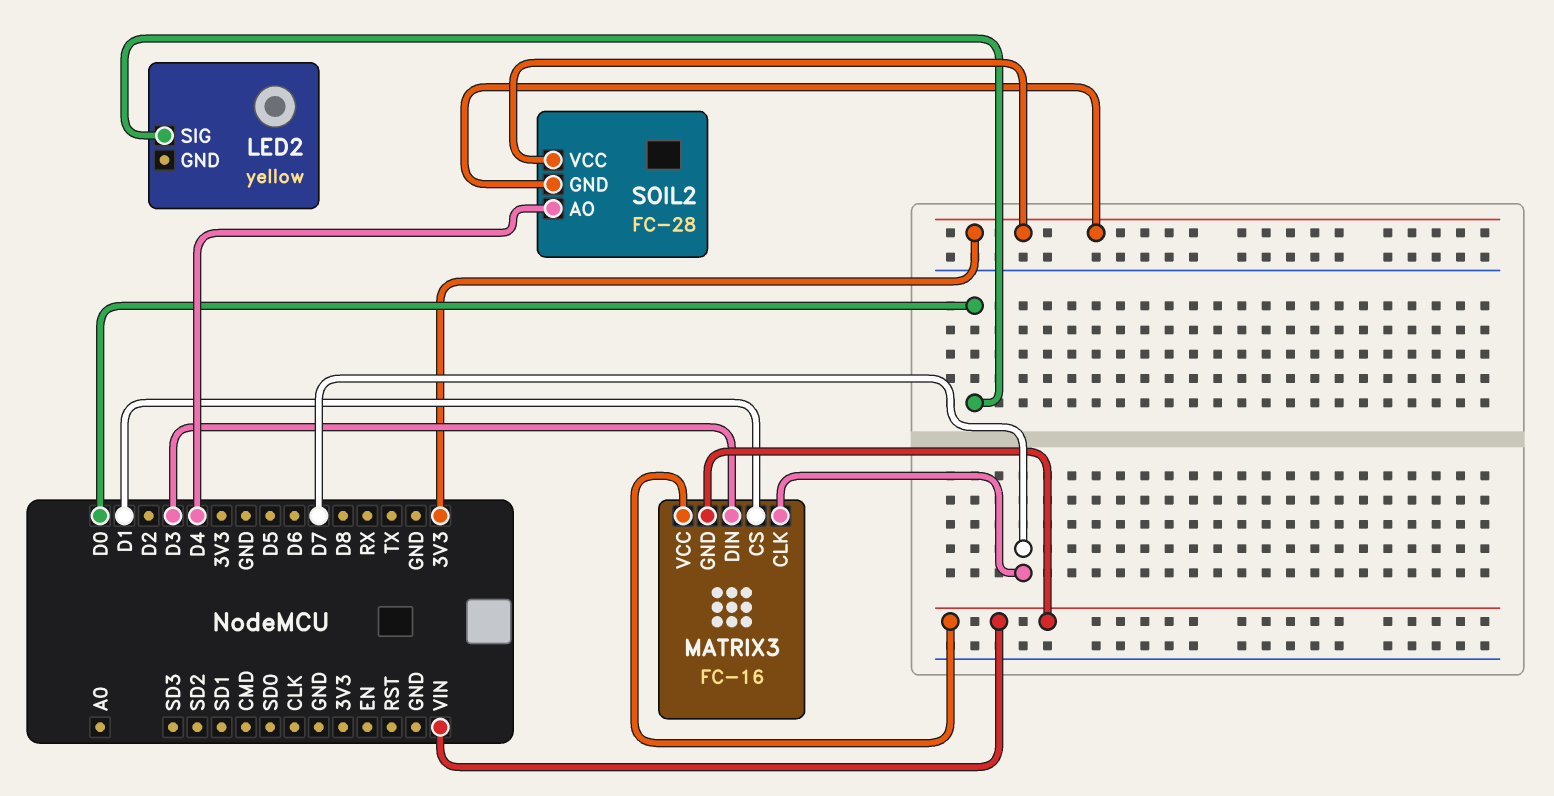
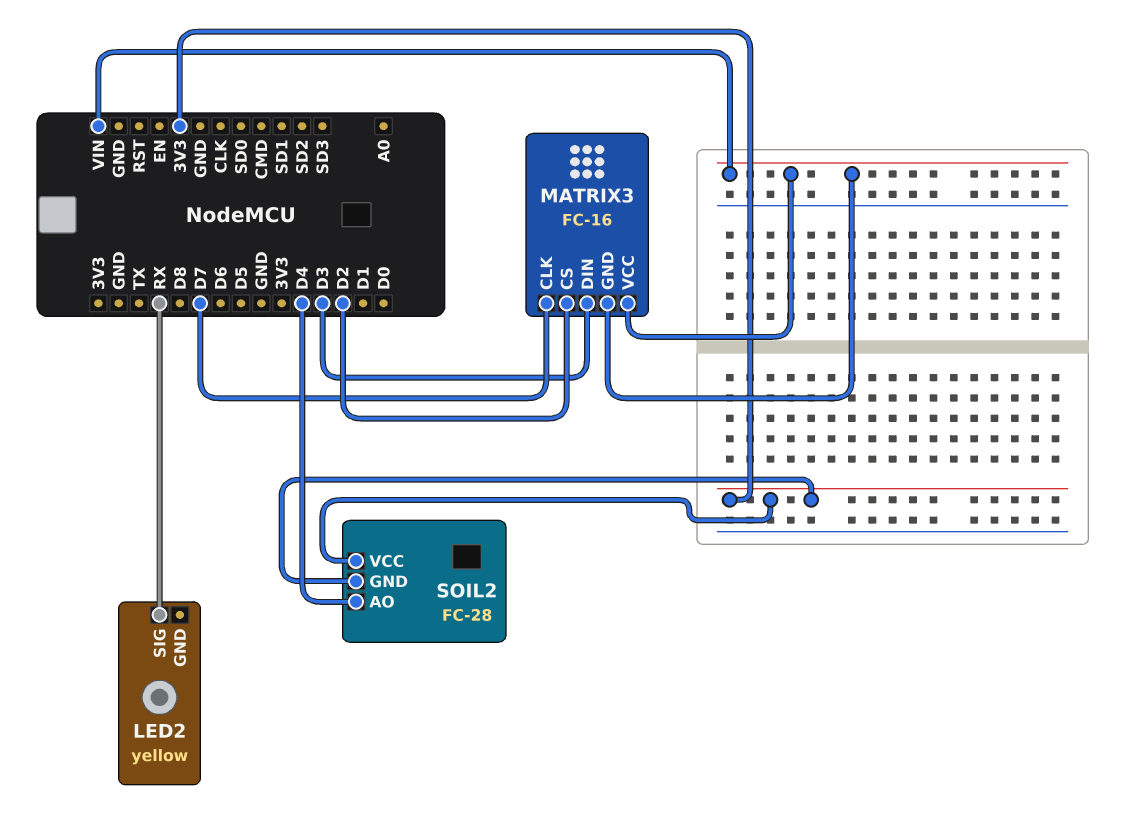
LED2 pin SIG: D0 -> RX
MATRIX3 pin CS: D1 -> D2

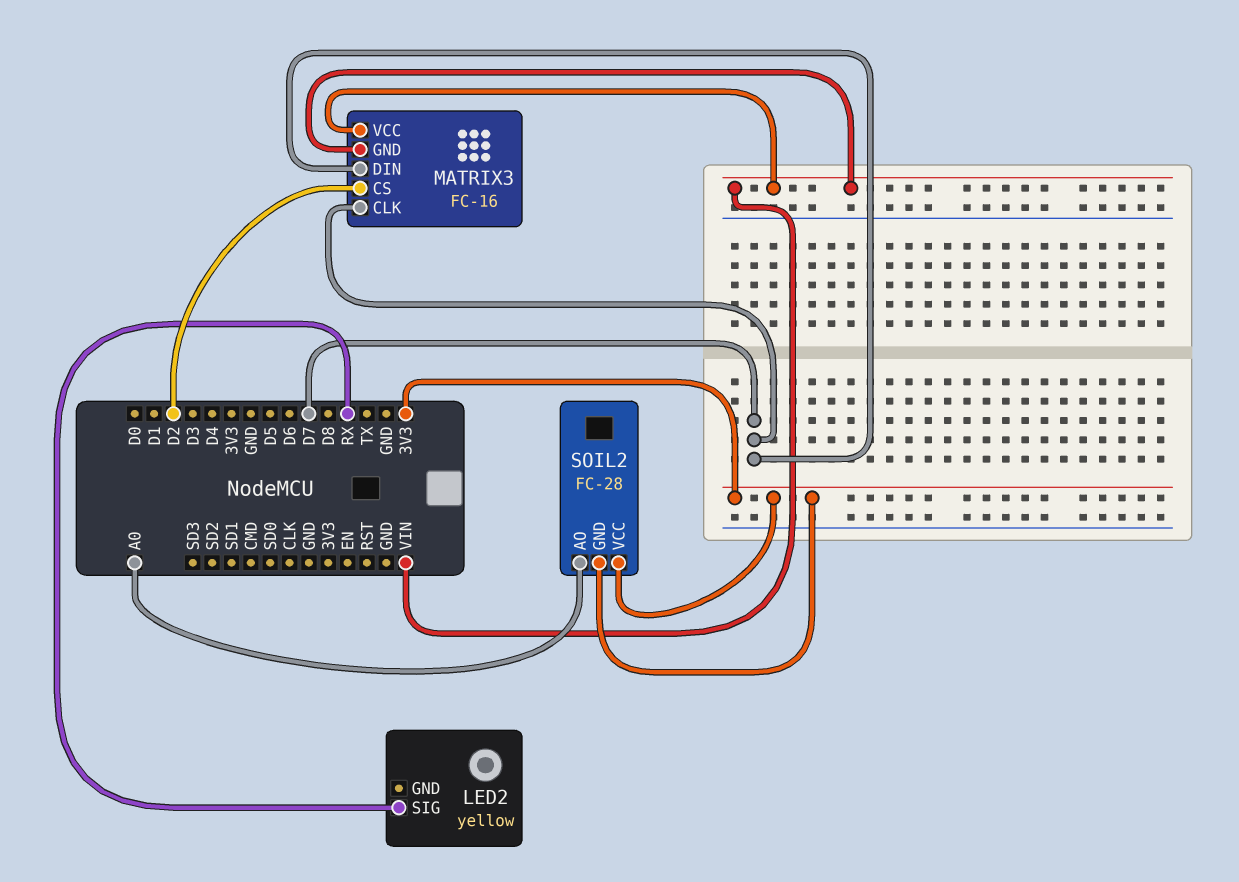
MATRIX3 pin DIN: D3 -> D7
SOIL2 pin AO: D4 -> A0

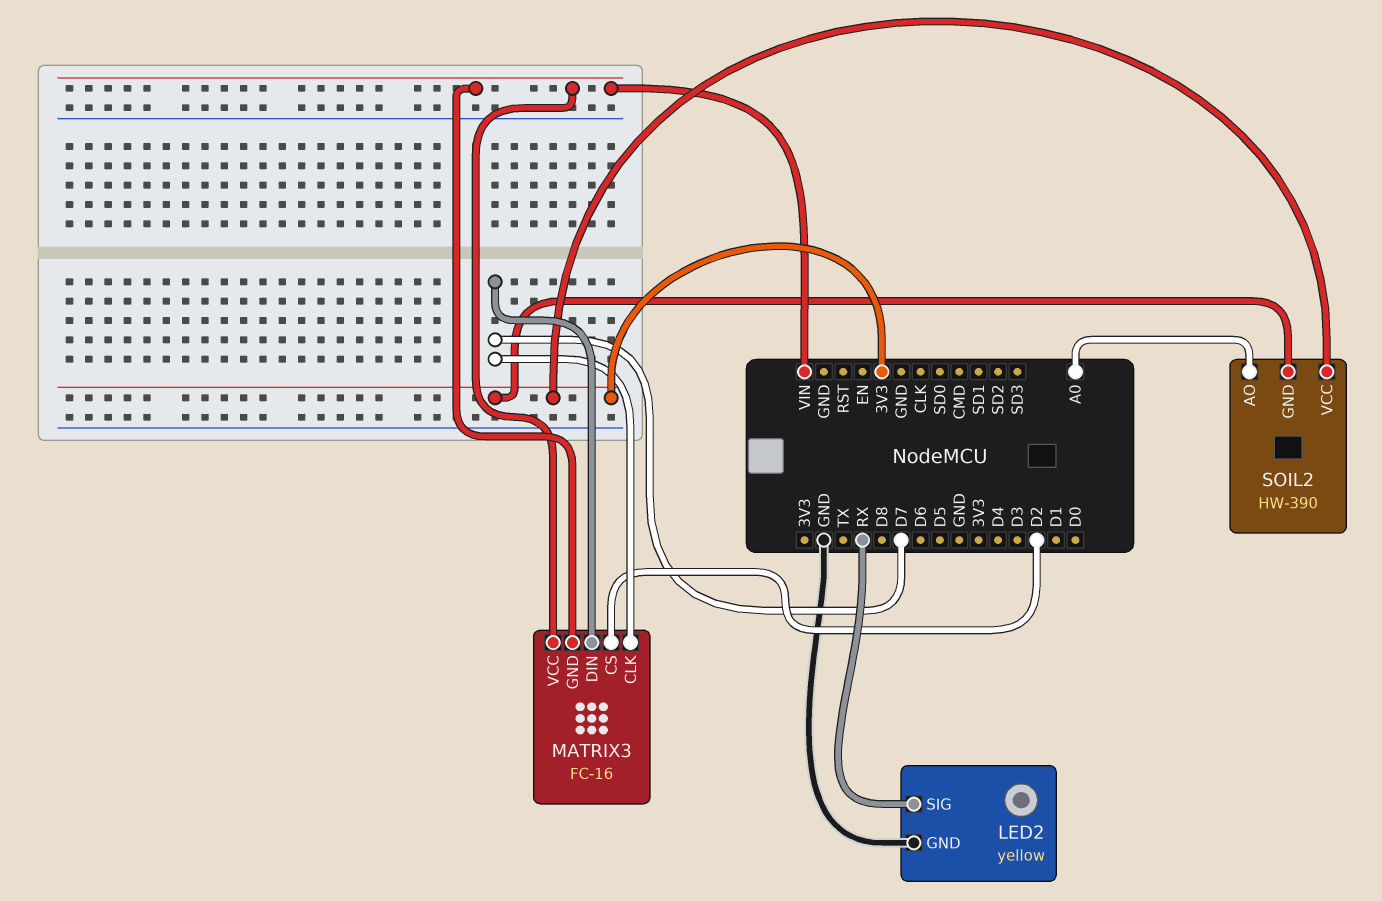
LED2 pin GND: none -> GND
SOIL2: FC-28 -> HW-390

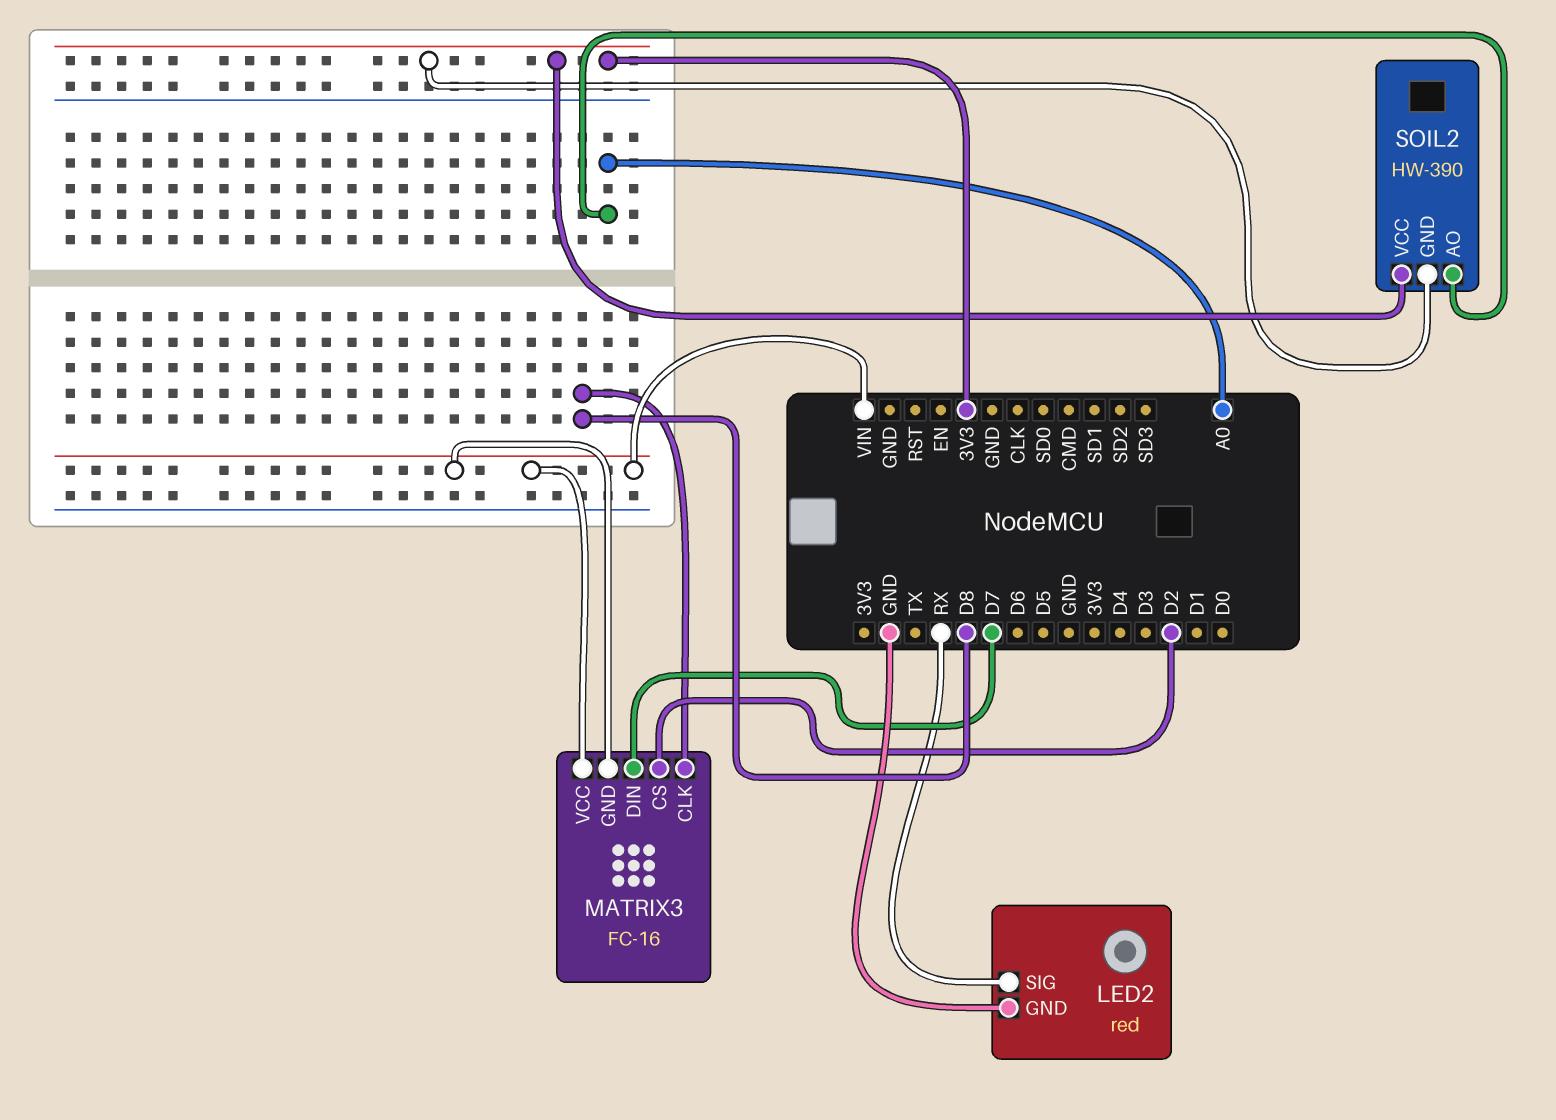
LED2: yellow -> red
MATRIX3 pin CLK: D7 -> D8

